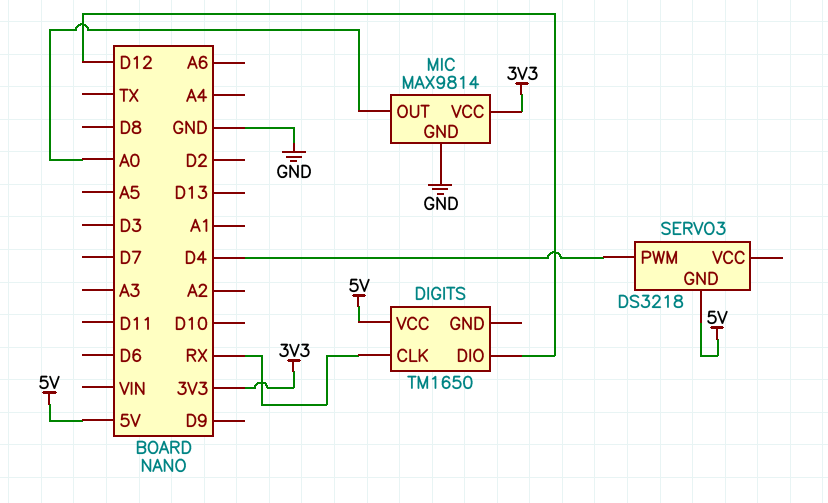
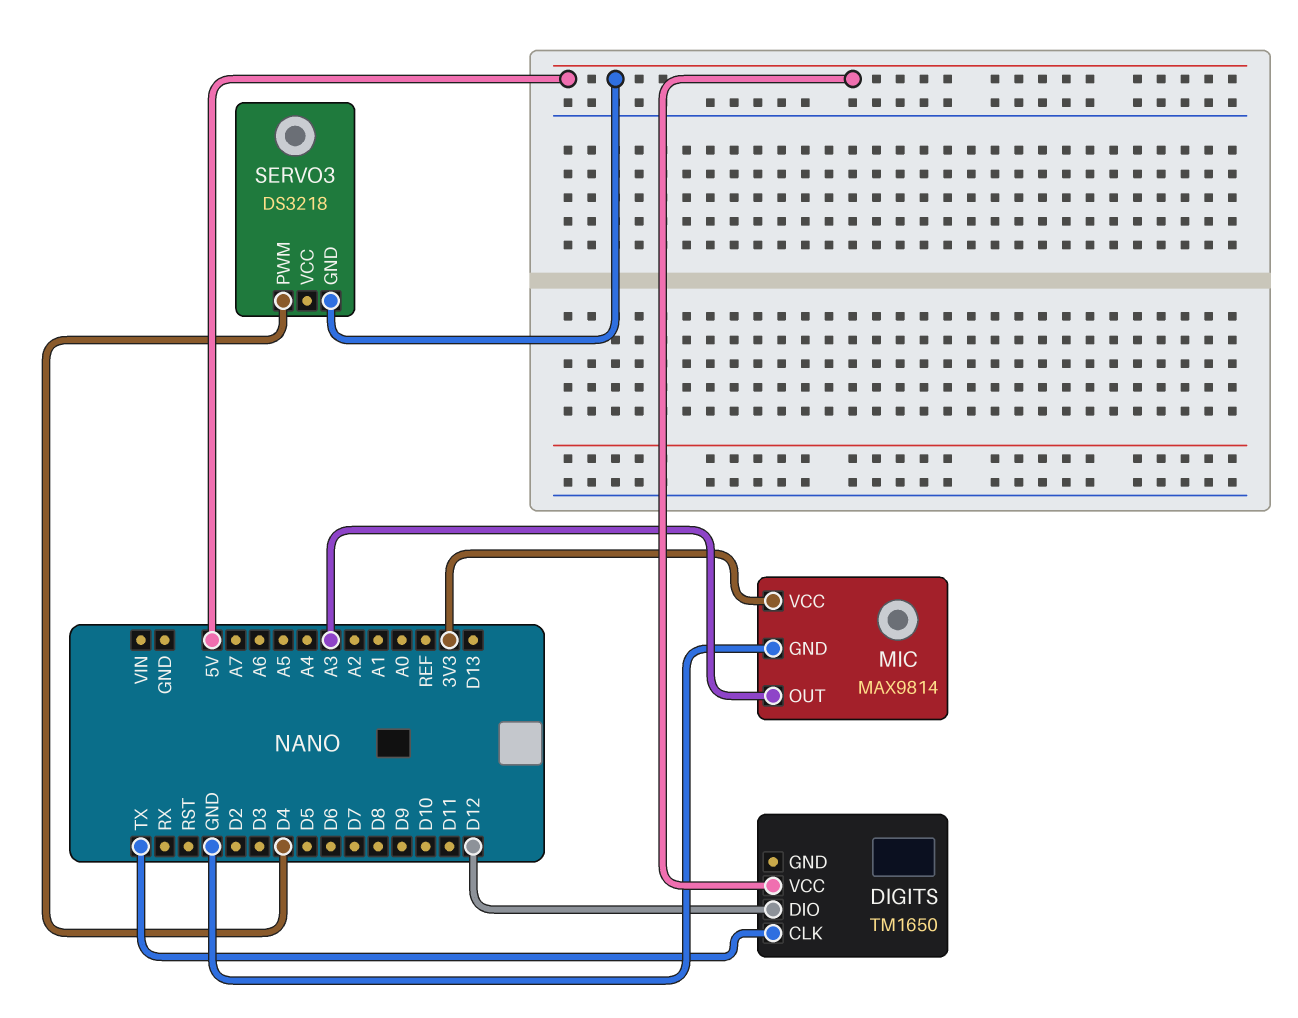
DIGITS pin CLK: RX -> TX
MIC pin OUT: A0 -> A3

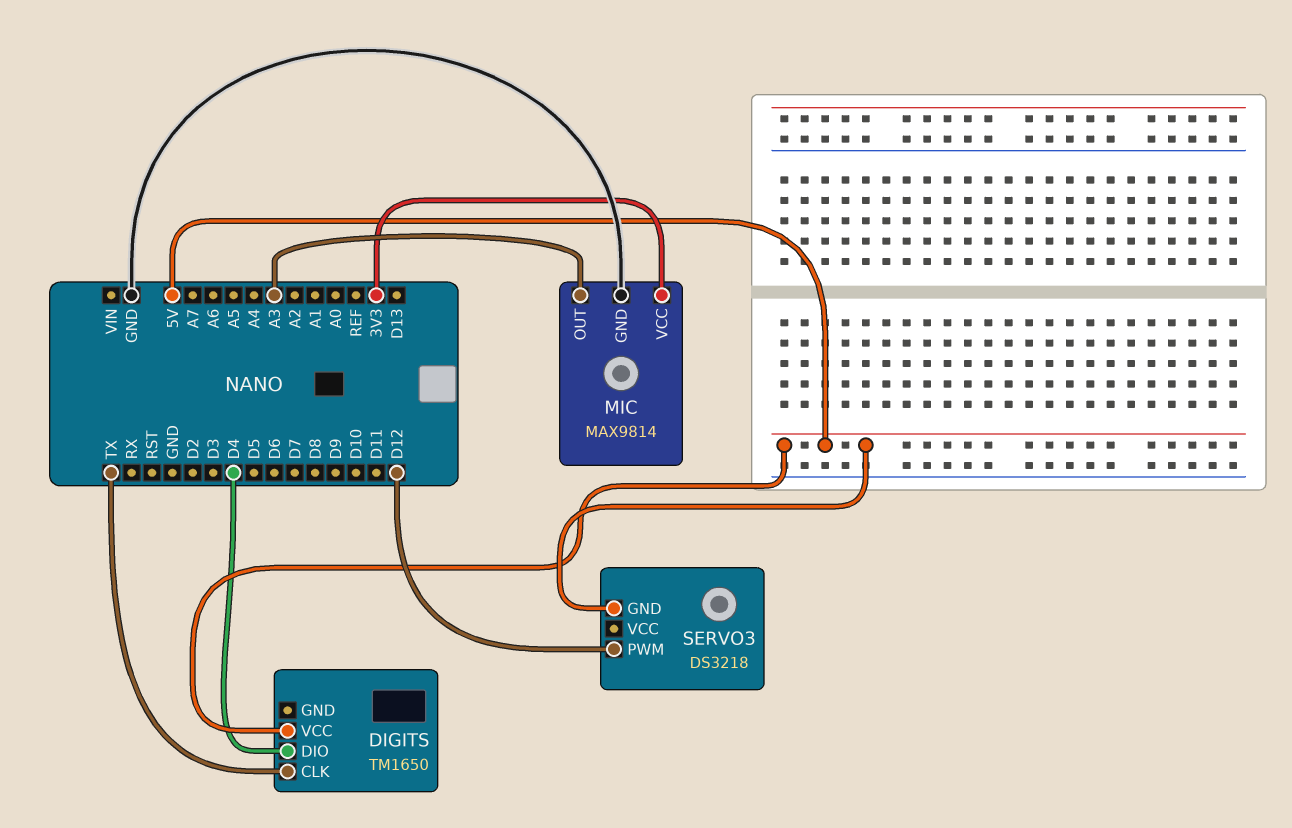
DIGITS pin DIO: D12 -> D4
SERVO3 pin PWM: D4 -> D12

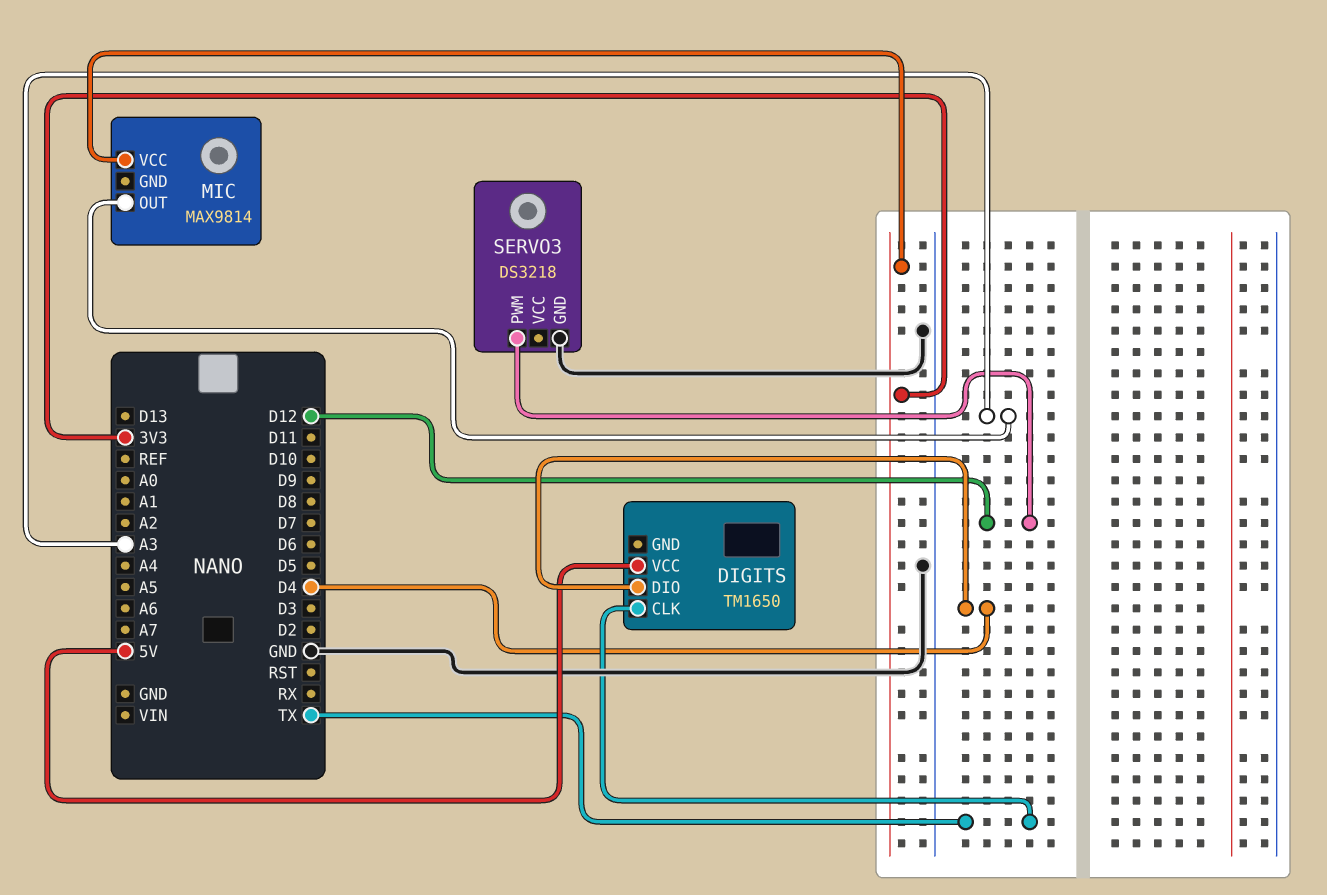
MIC pin GND: GND -> none
SERVO3 pin GND: 5V -> GND

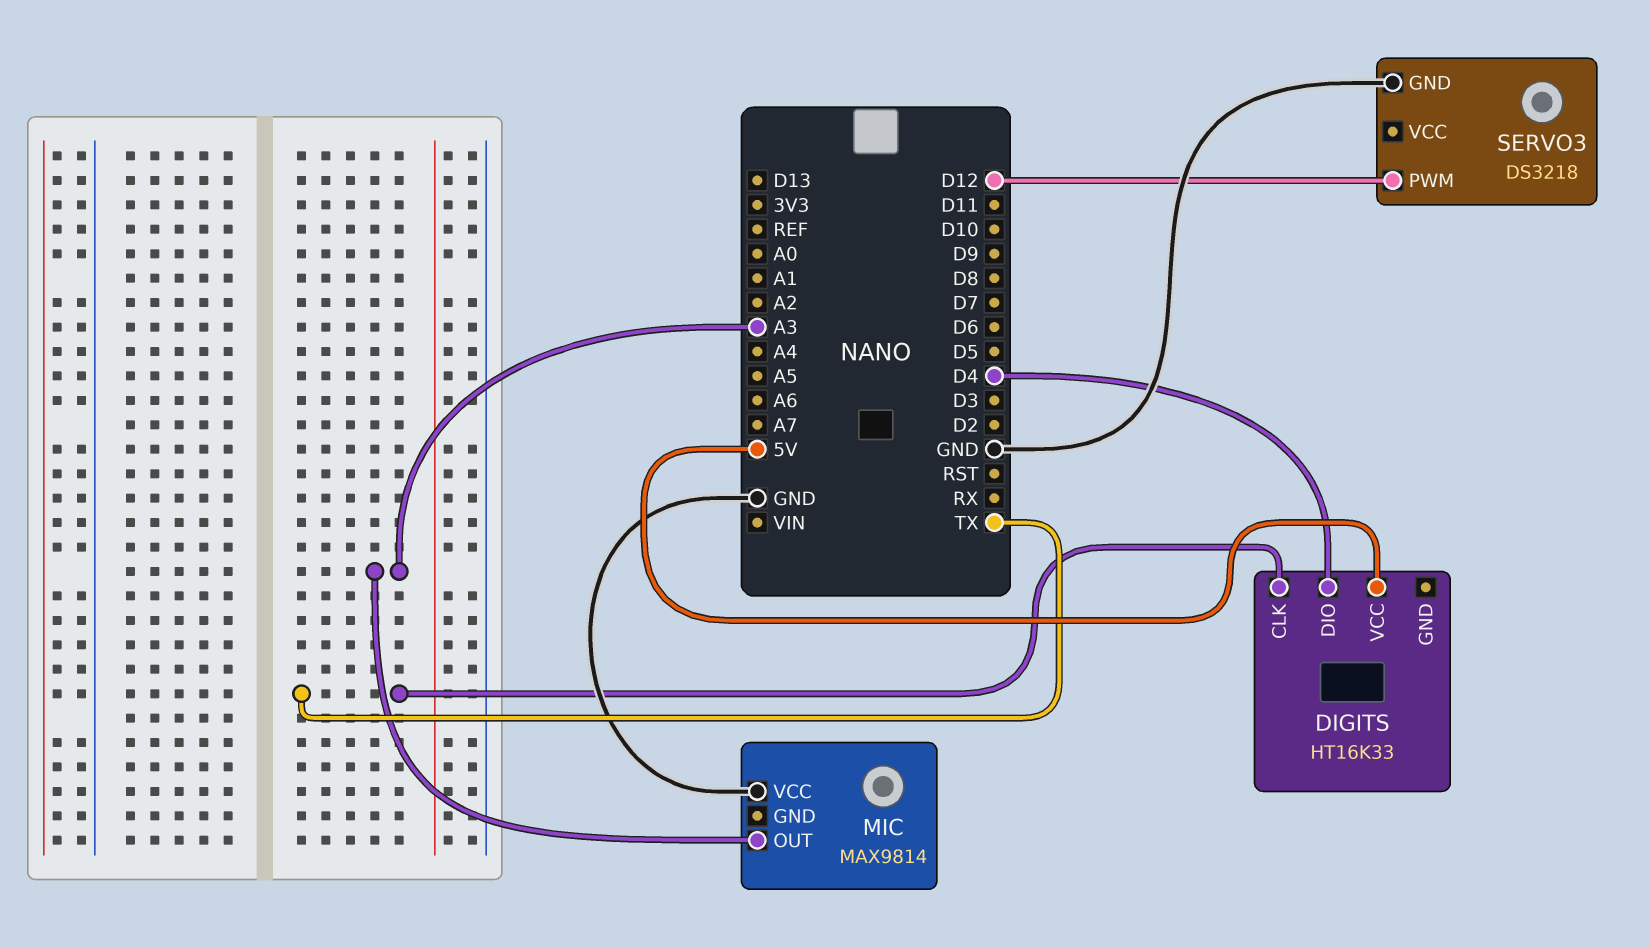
DIGITS: TM1650 -> HT16K33
MIC pin VCC: 3V3 -> GND

